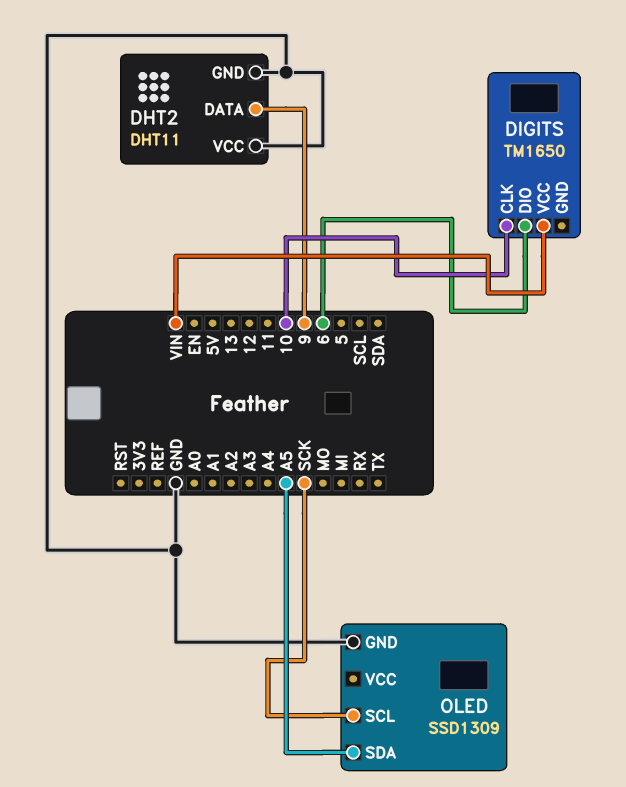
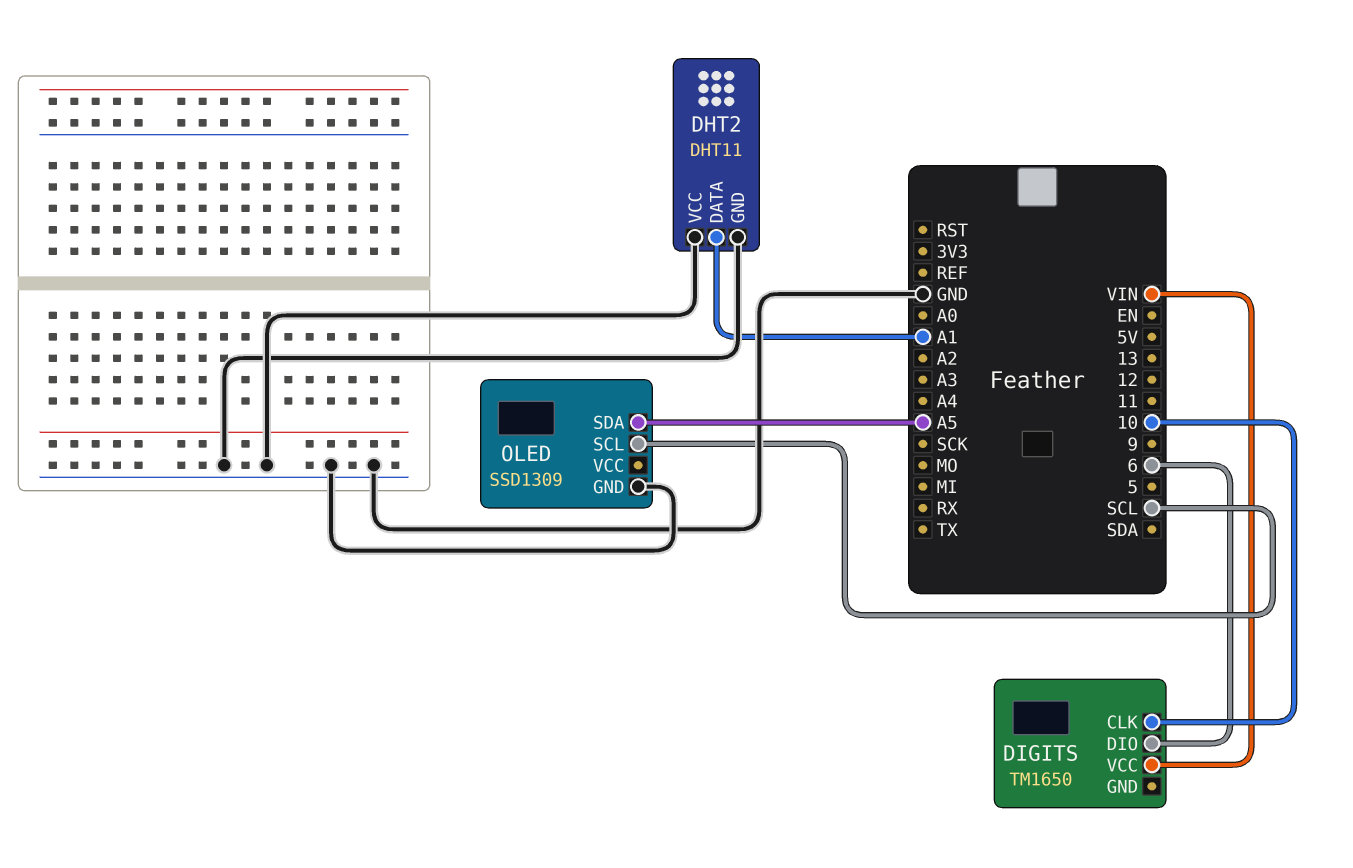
DHT2 pin DATA: 9 -> A1
OLED pin SCL: SCK -> SCL

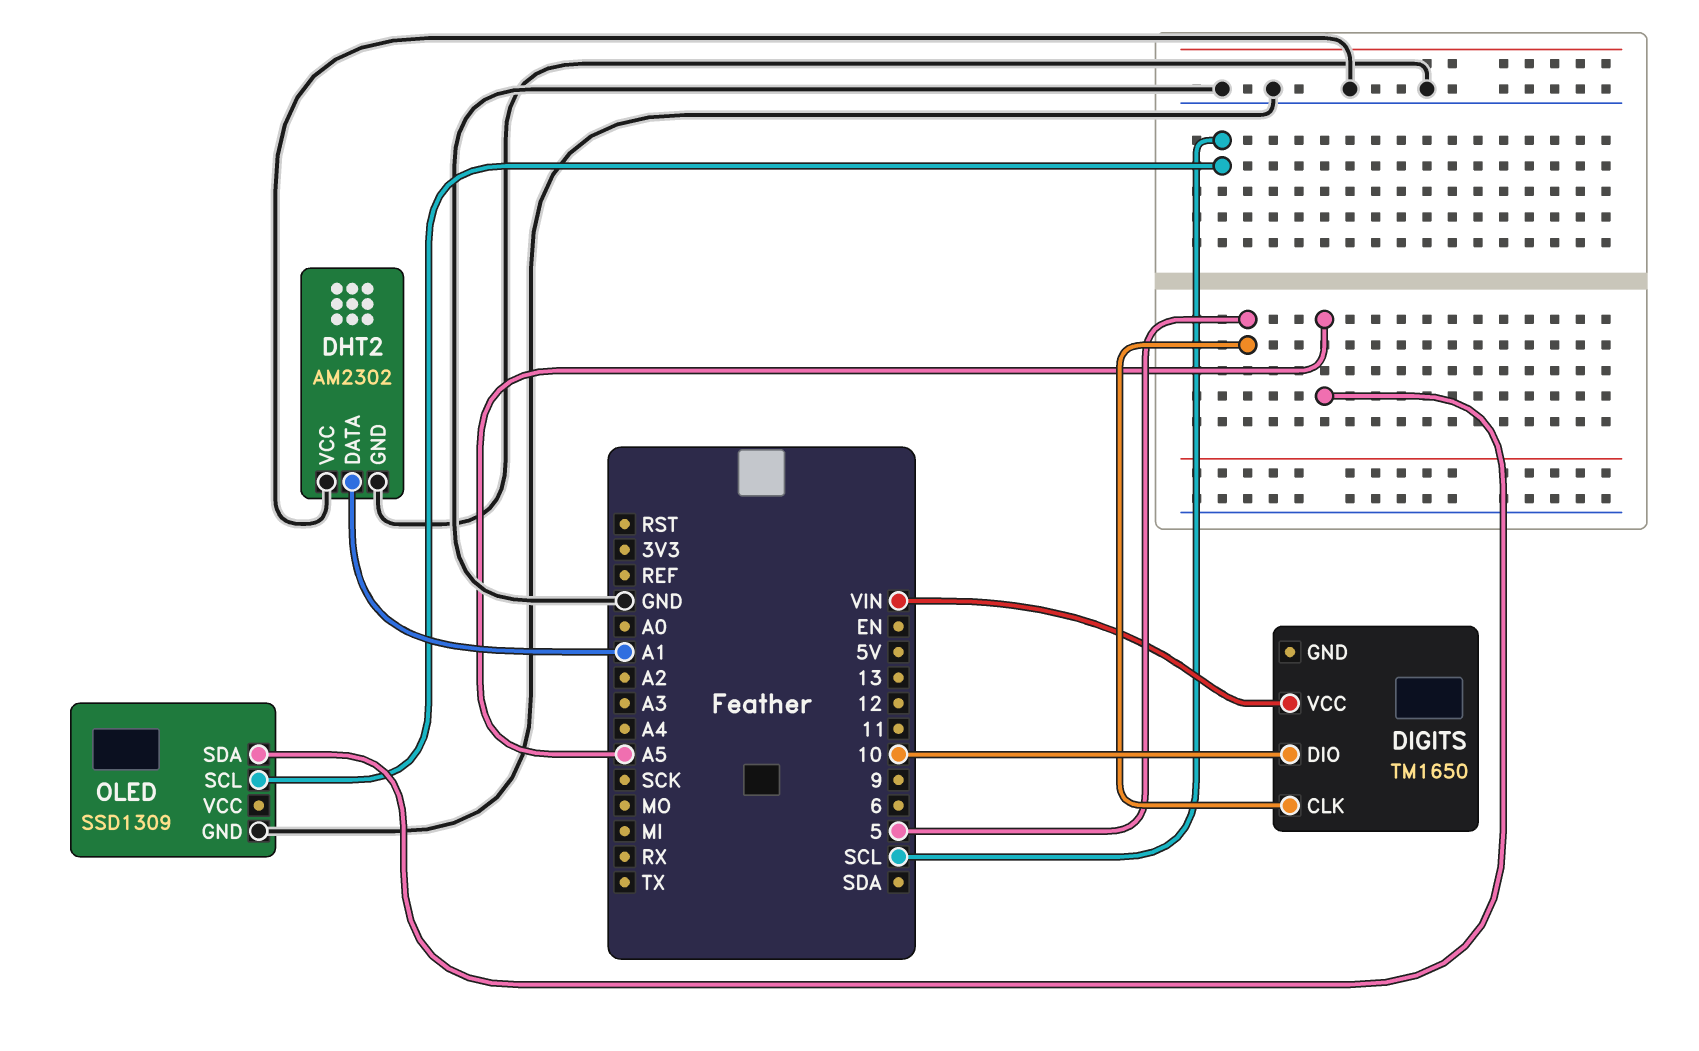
DHT2: DHT11 -> AM2302
DIGITS pin CLK: 10 -> 5
DIGITS pin DIO: 6 -> 10

